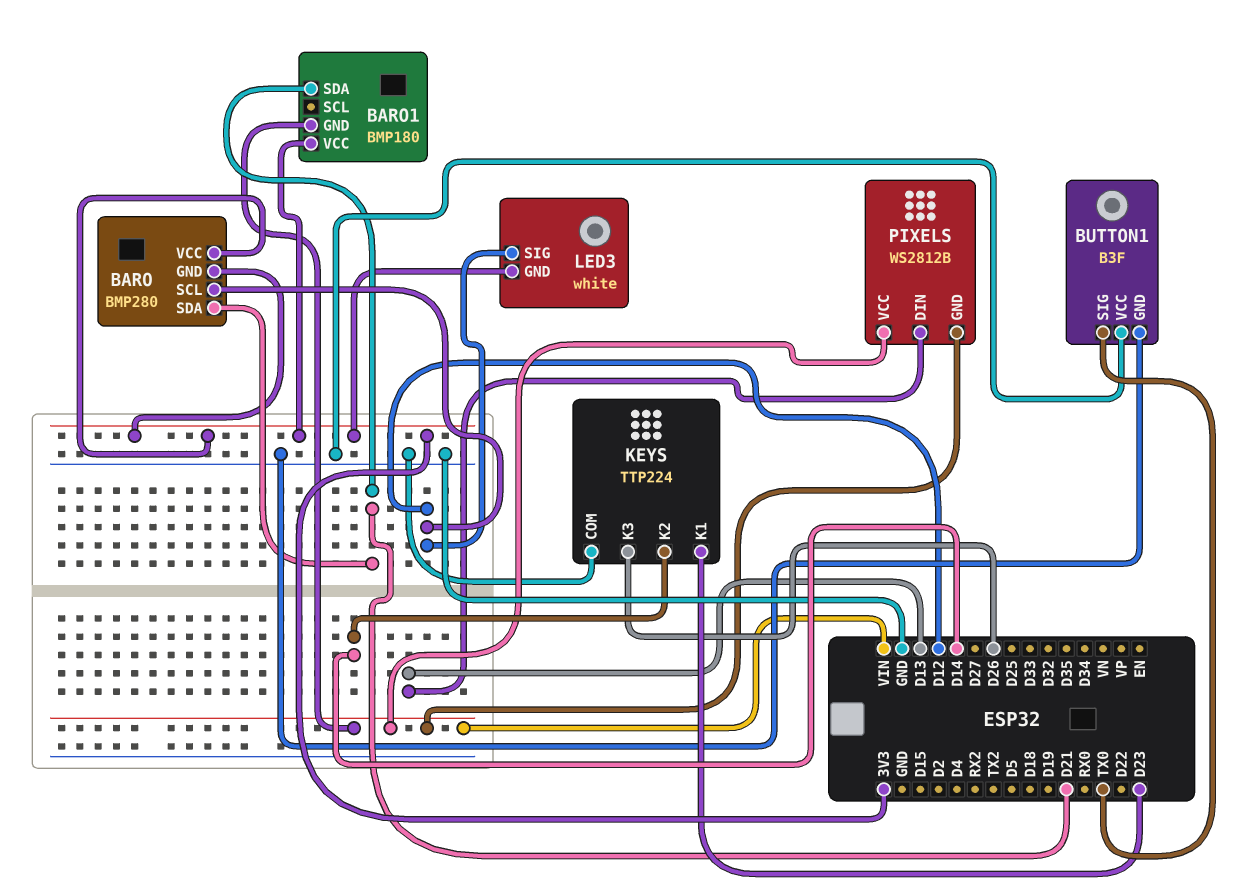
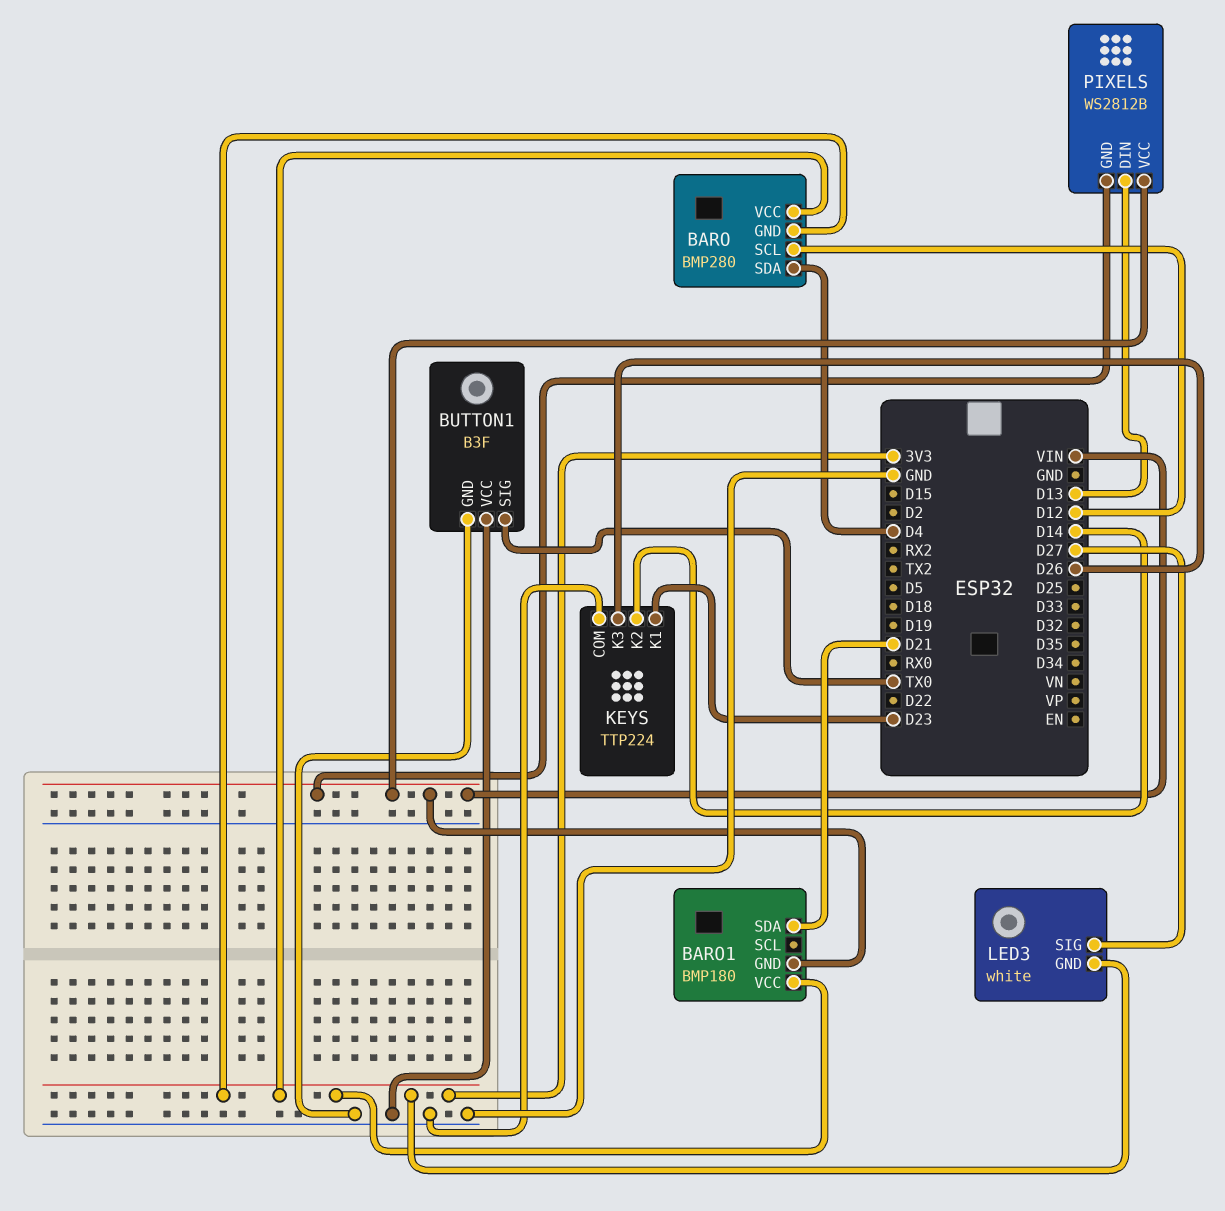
BARO pin SDA: D21 -> D4
LED3 pin SIG: D12 -> D27

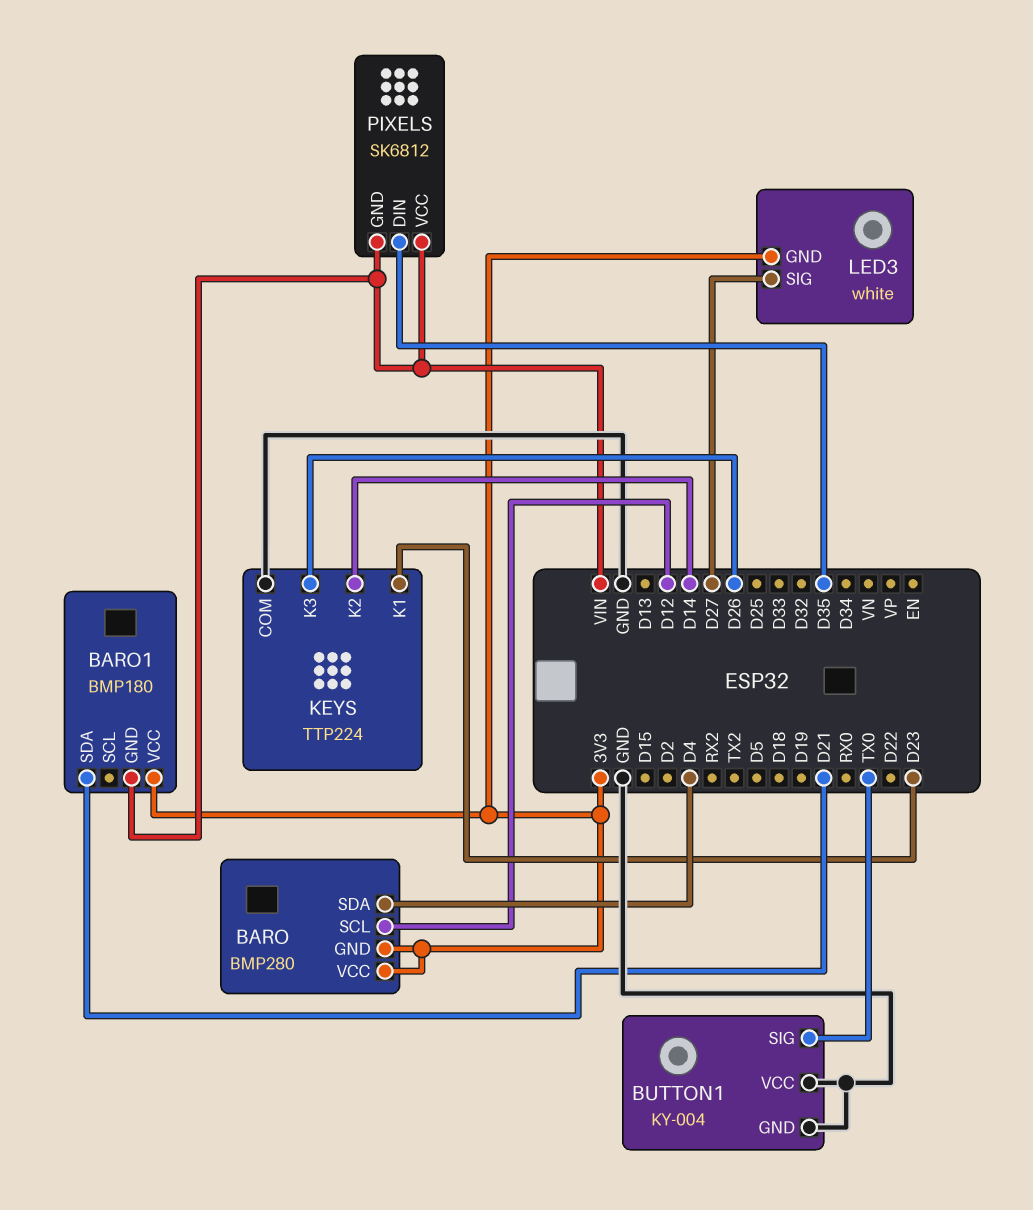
BUTTON1: B3F -> KY-004
PIXELS: WS2812B -> SK6812
PIXELS pin DIN: D13 -> D35

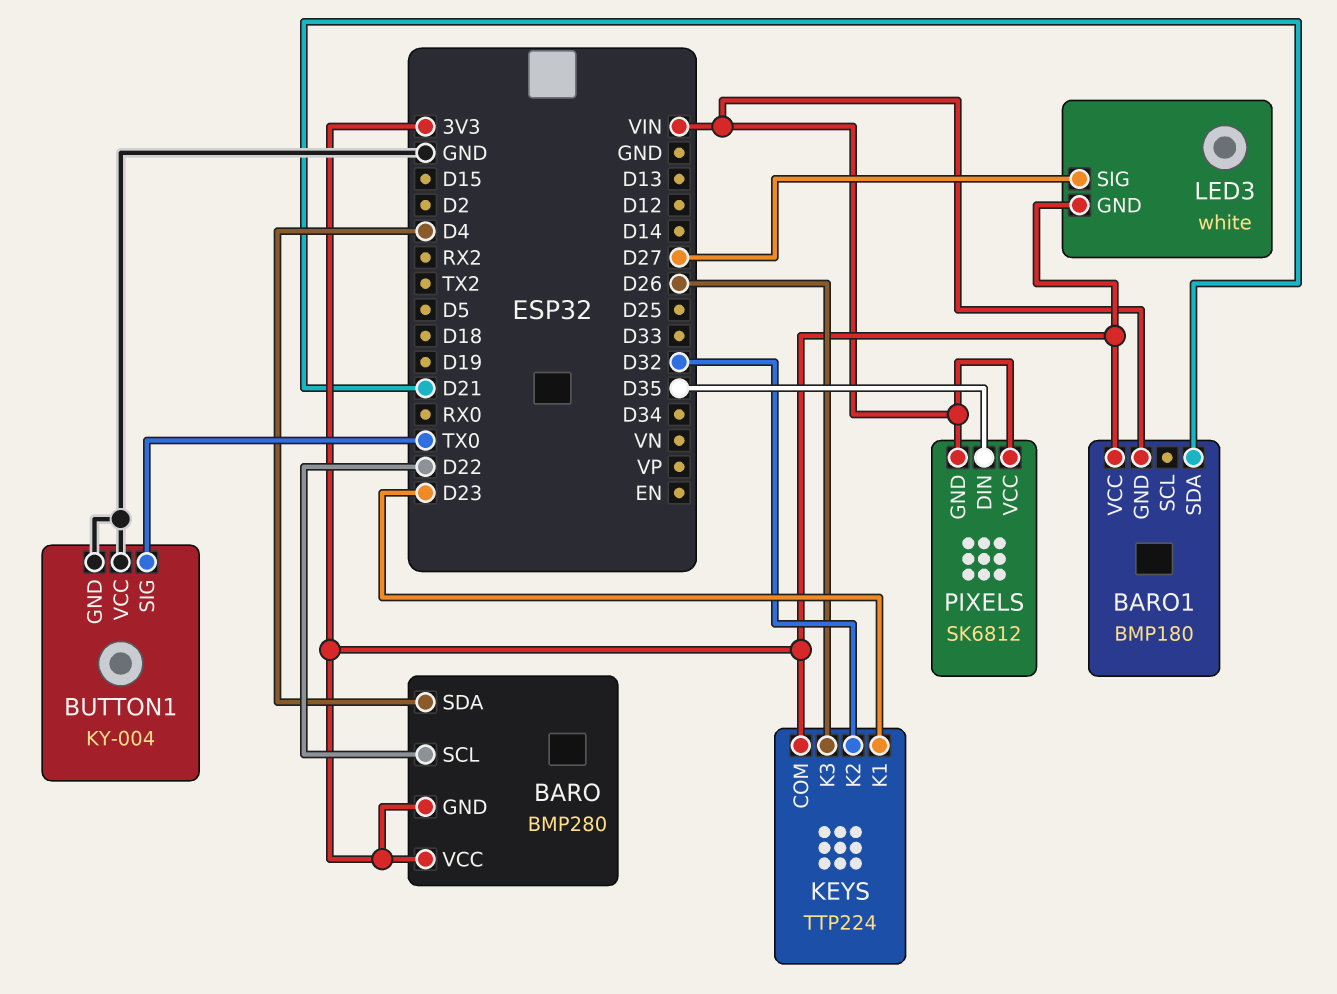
BARO pin SCL: D12 -> D22
KEYS pin COM: GND -> 3V3
KEYS pin K2: D14 -> D32

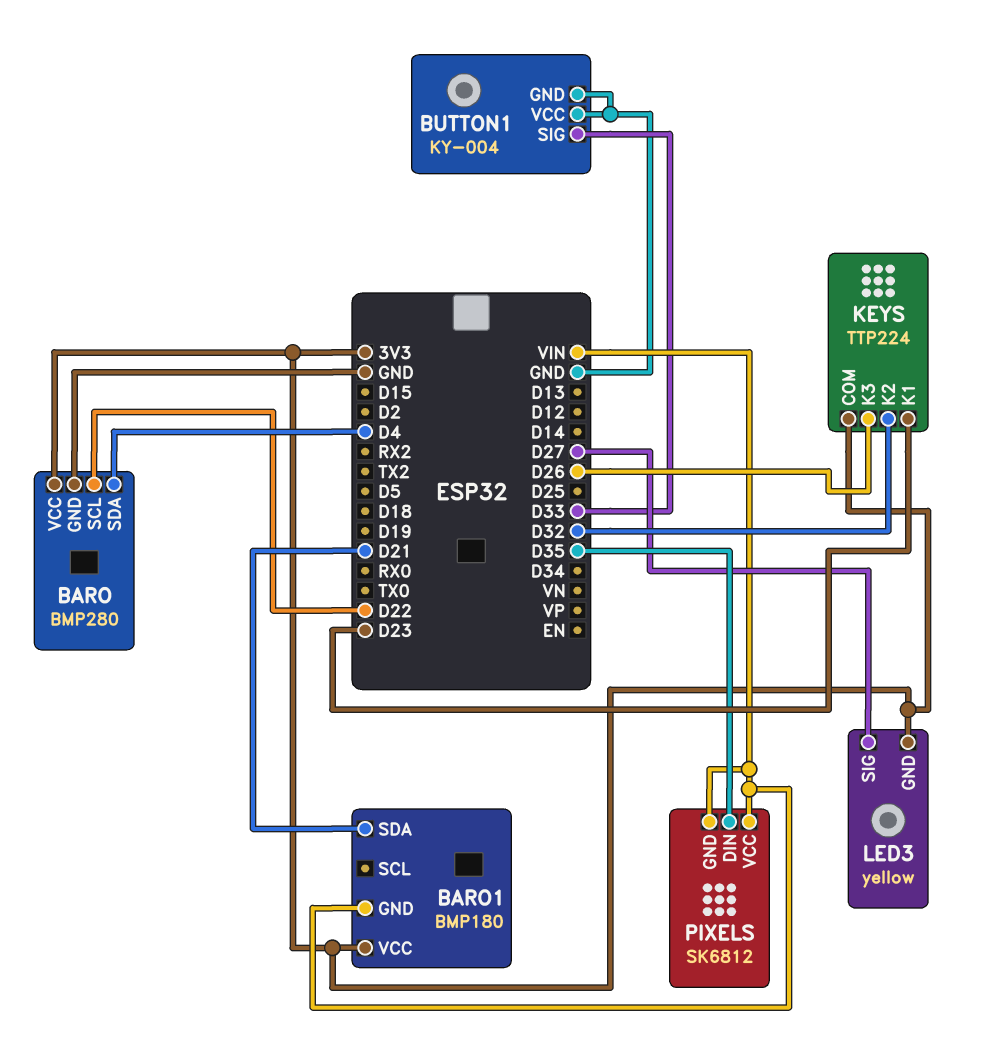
BARO pin GND: 3V3 -> GND
BUTTON1 pin SIG: TX0 -> D33
LED3: white -> yellow

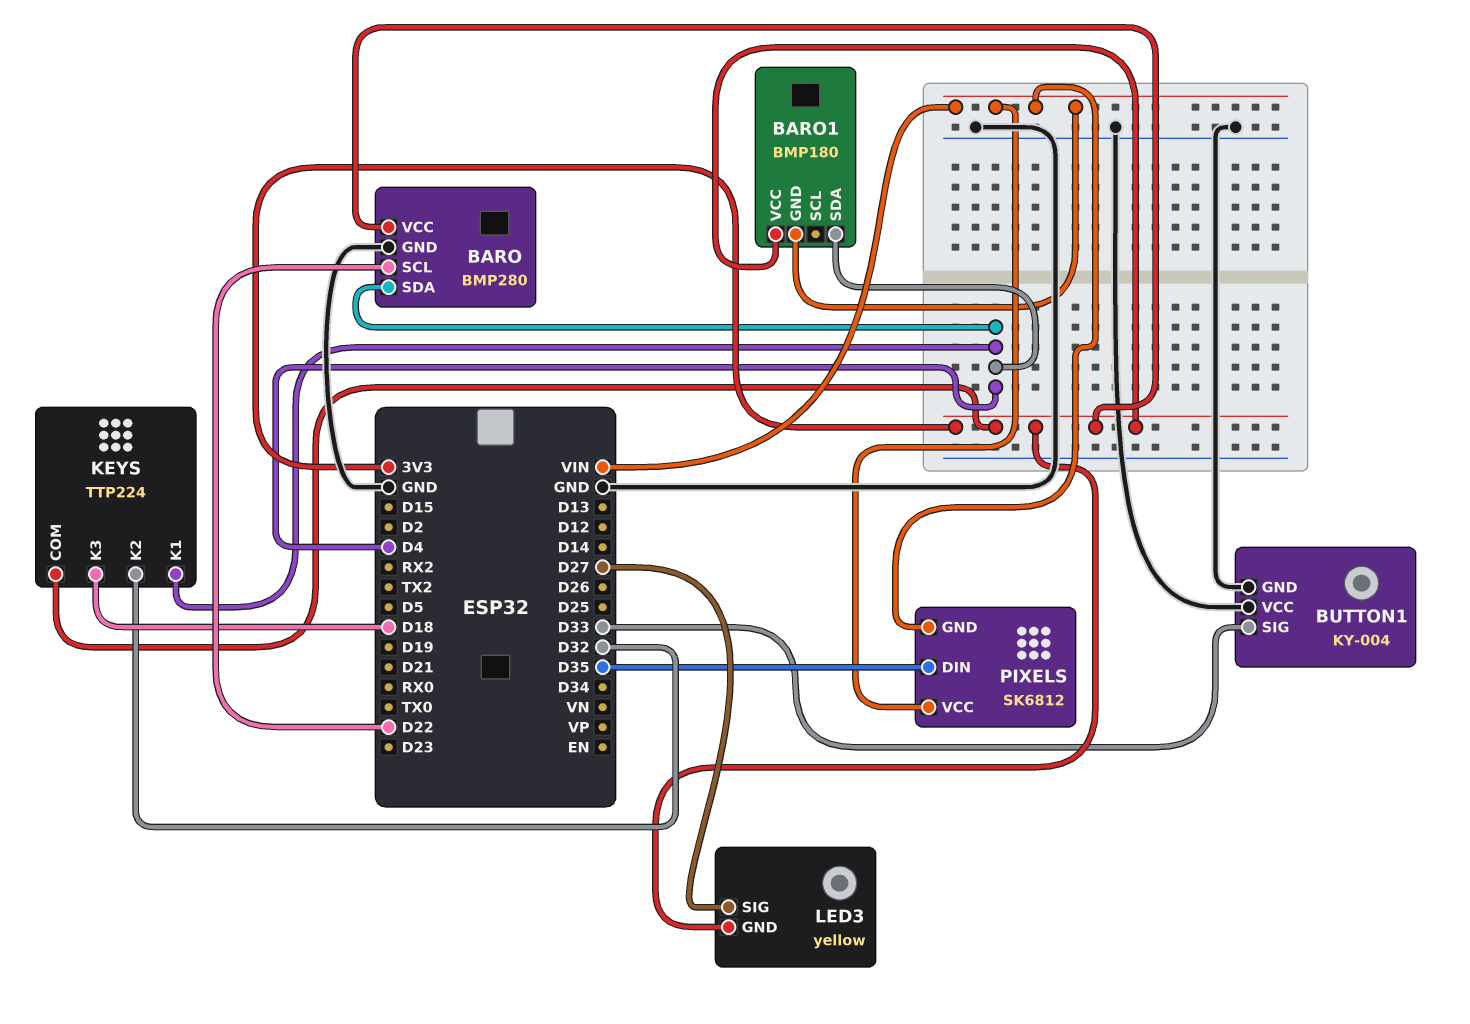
BARO1 pin SDA: D21 -> D4
KEYS pin K1: D23 -> D4
KEYS pin K3: D26 -> D18

